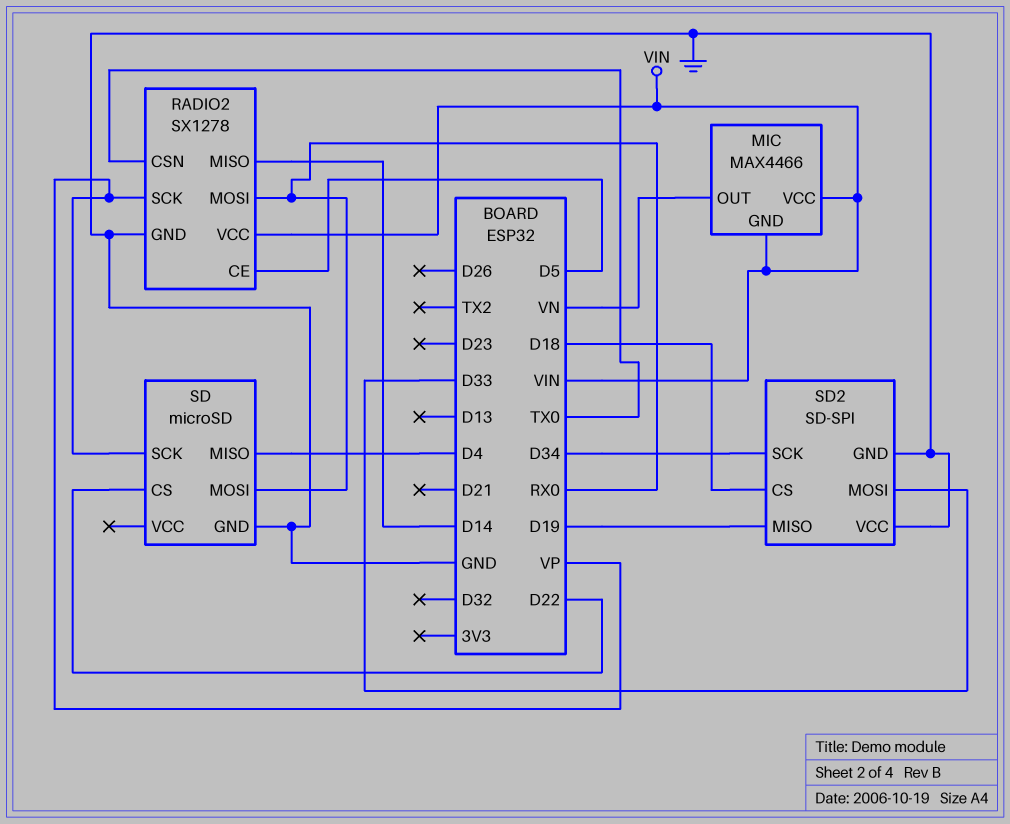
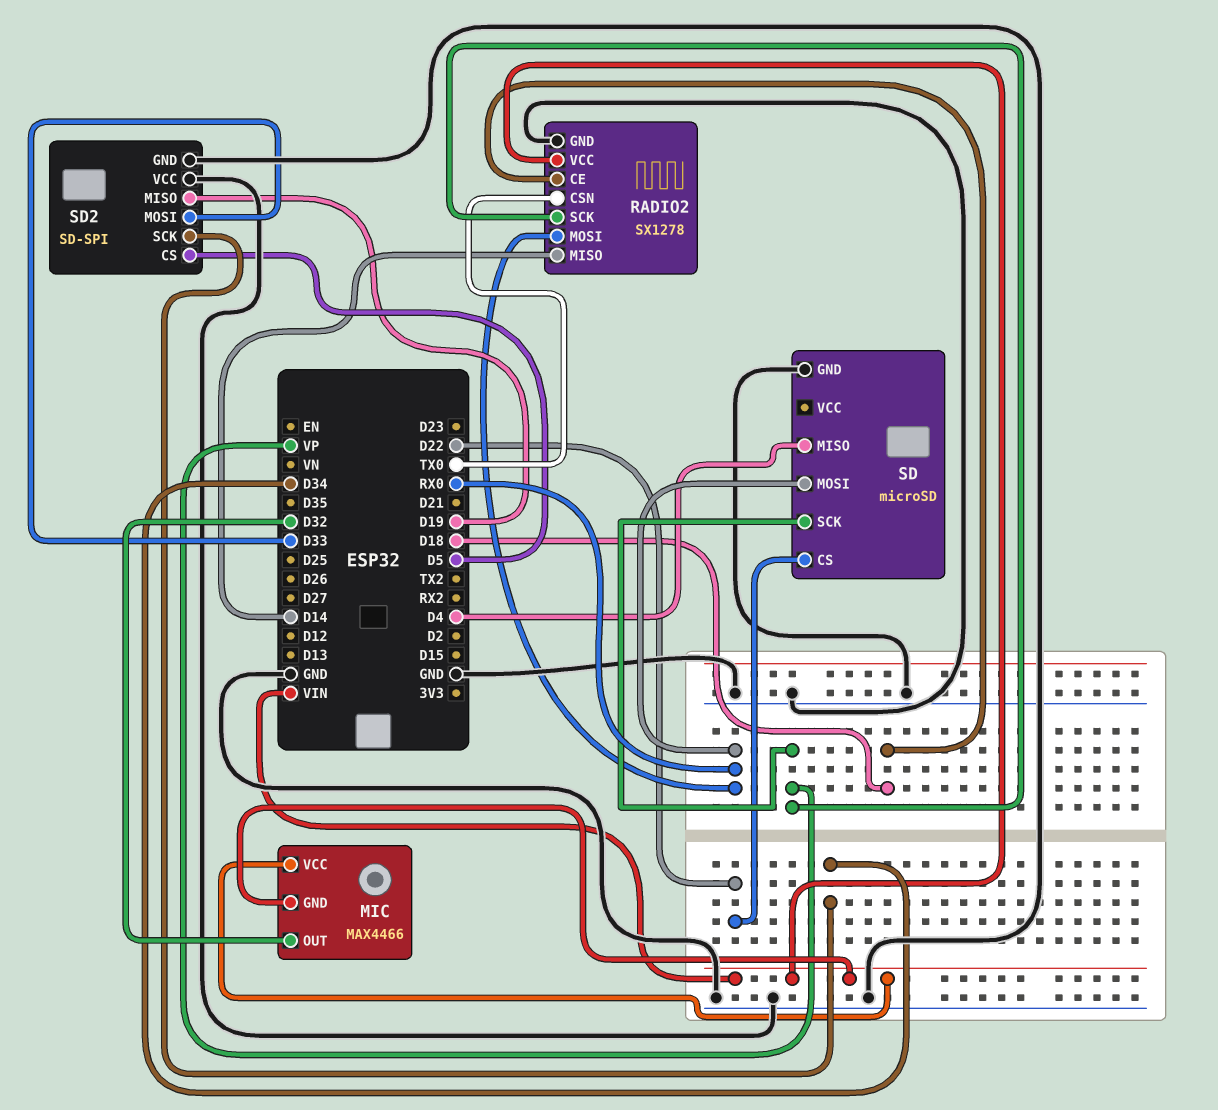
MIC pin OUT: VN -> D32
RADIO2 pin CE: D5 -> D18
SD2 pin CS: D18 -> D5

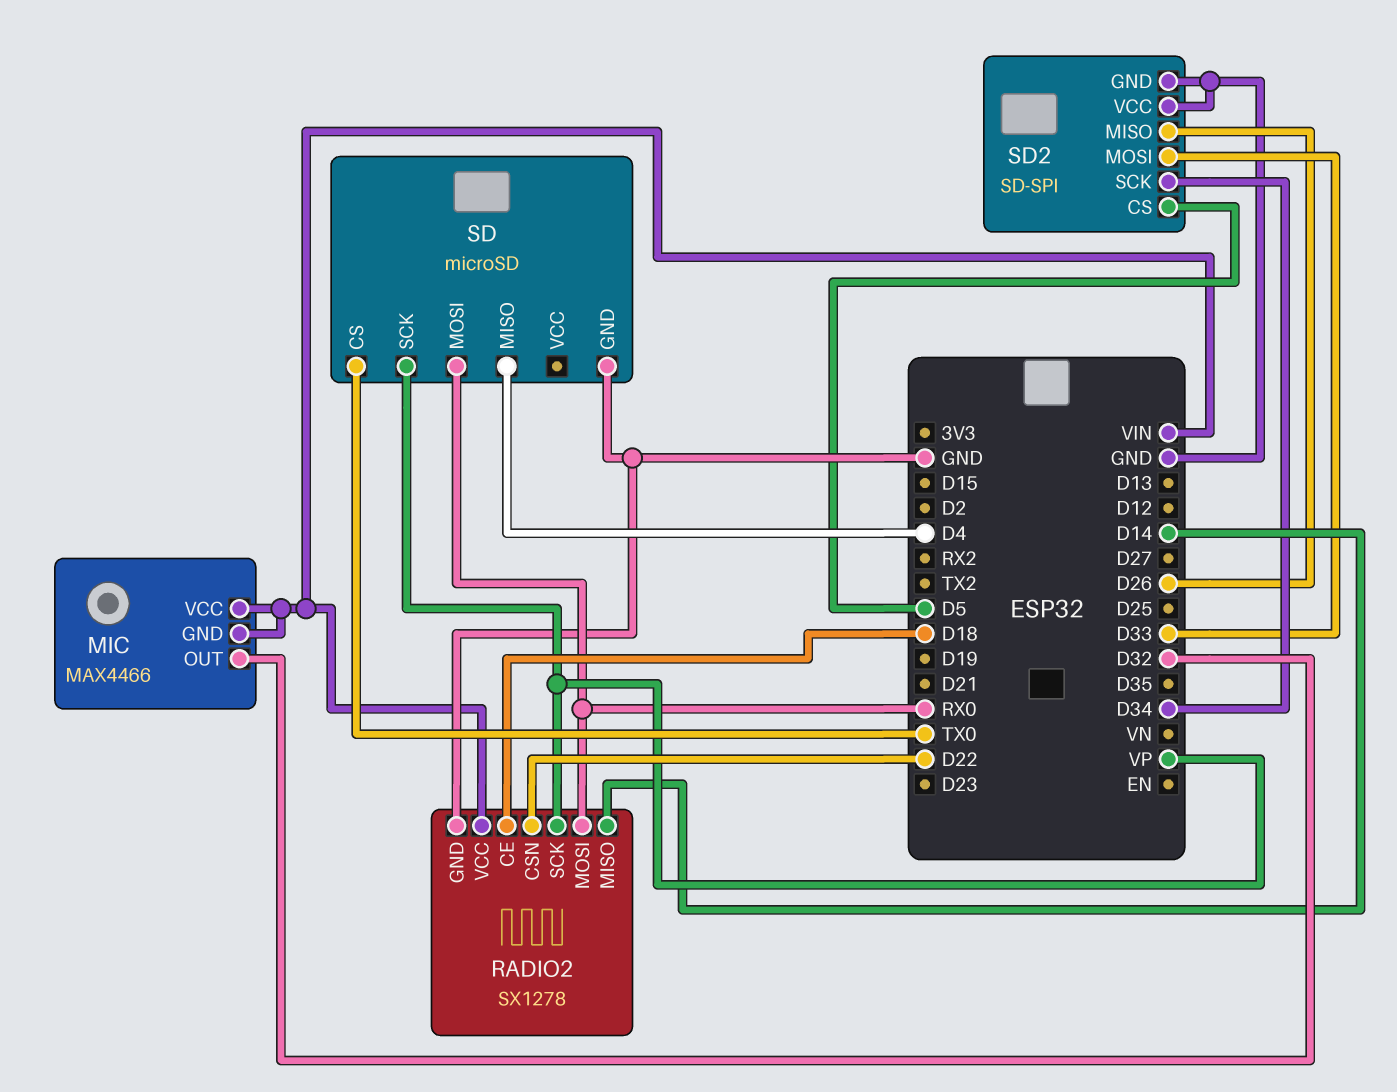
RADIO2 pin CSN: TX0 -> D22
SD pin CS: D22 -> TX0
SD2 pin MISO: D19 -> D26

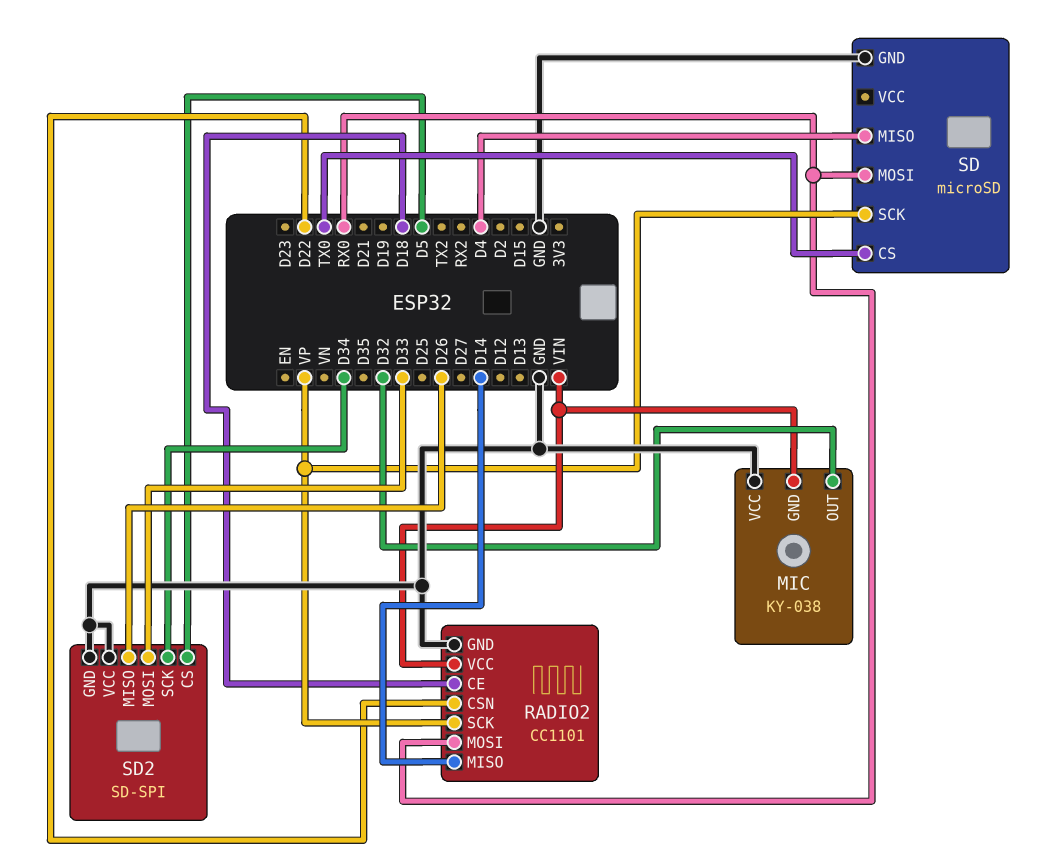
MIC: MAX4466 -> KY-038
MIC pin VCC: VIN -> GND
RADIO2: SX1278 -> CC1101

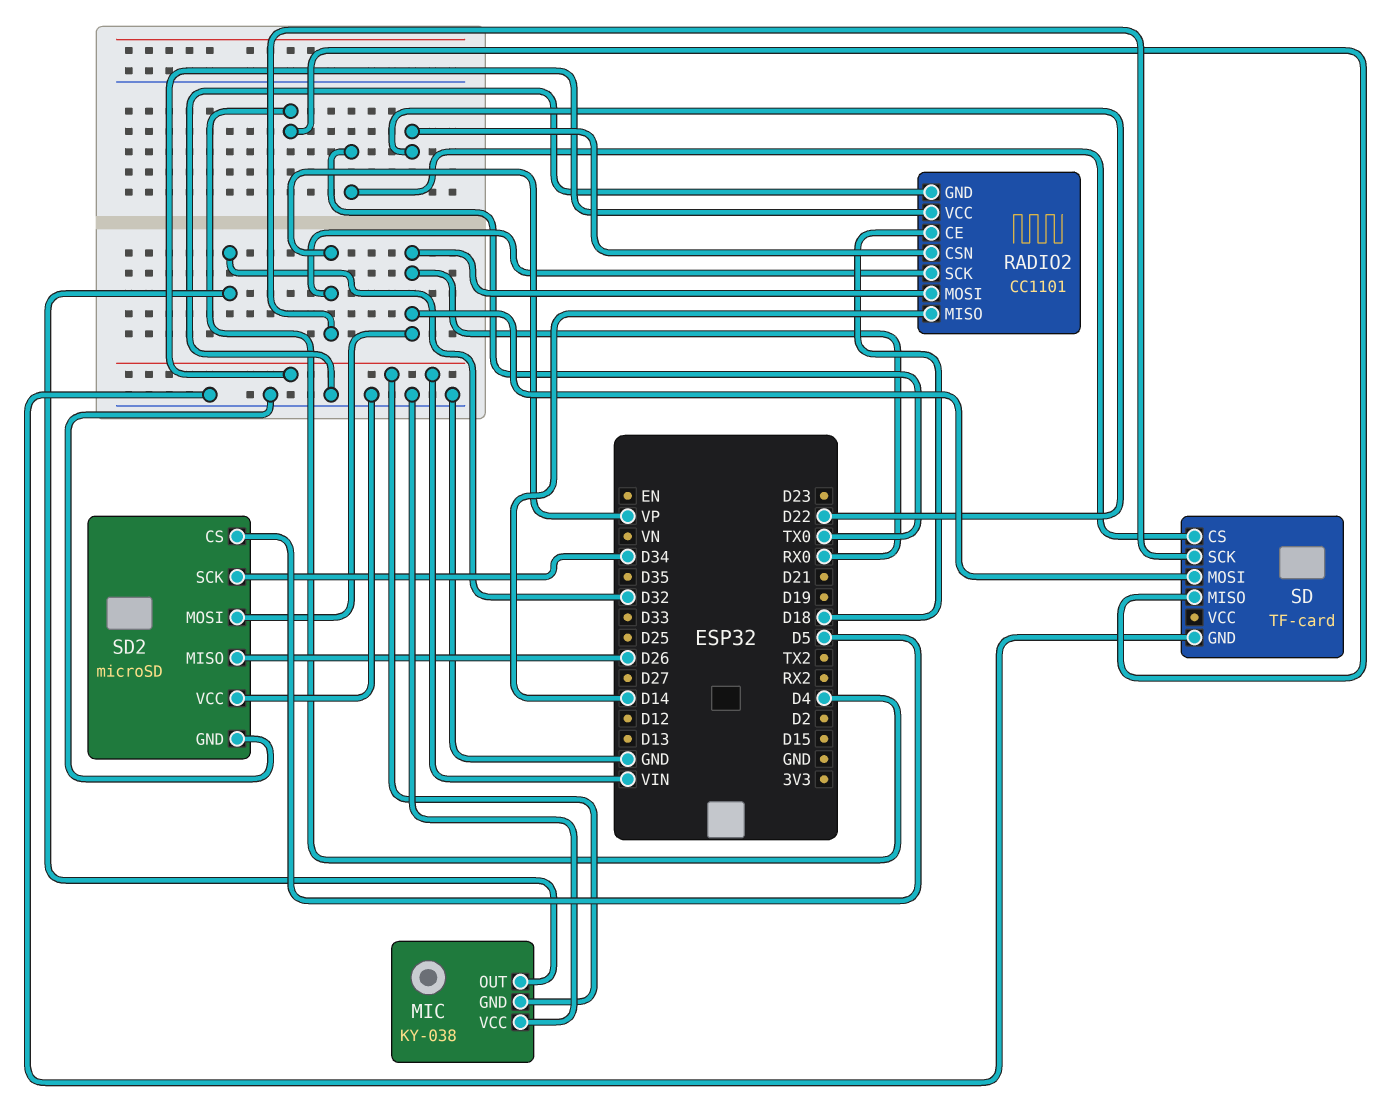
SD: microSD -> TF-card
SD2: SD-SPI -> microSD
SD2 pin MOSI: D33 -> RX0

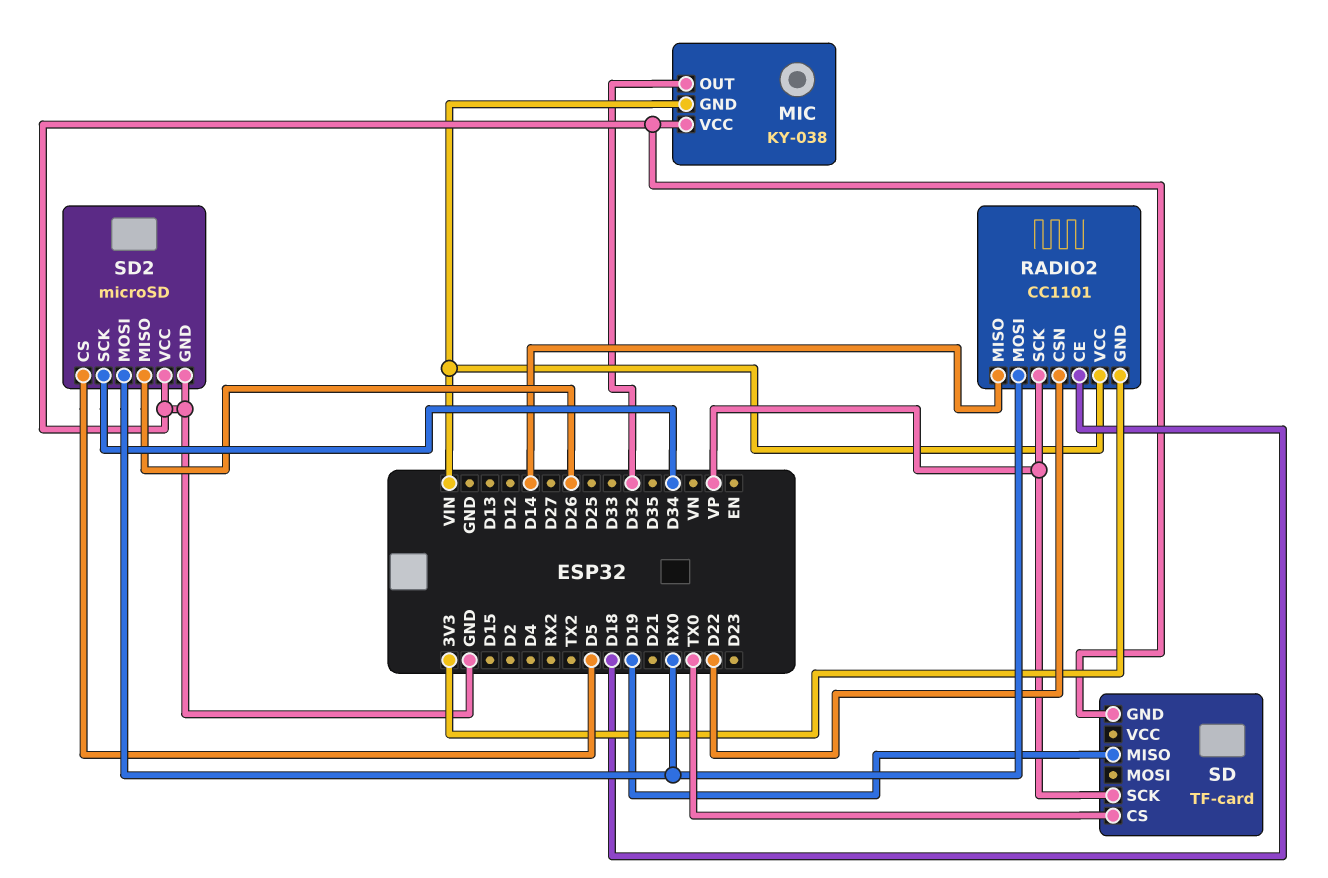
RADIO2 pin GND: GND -> 3V3
SD pin MISO: D4 -> D19
SD pin MOSI: RX0 -> none

